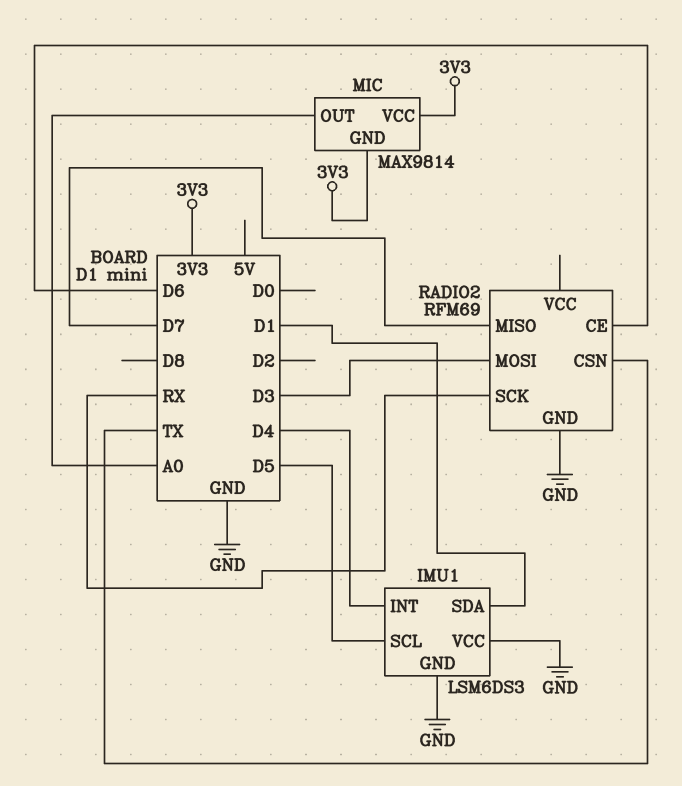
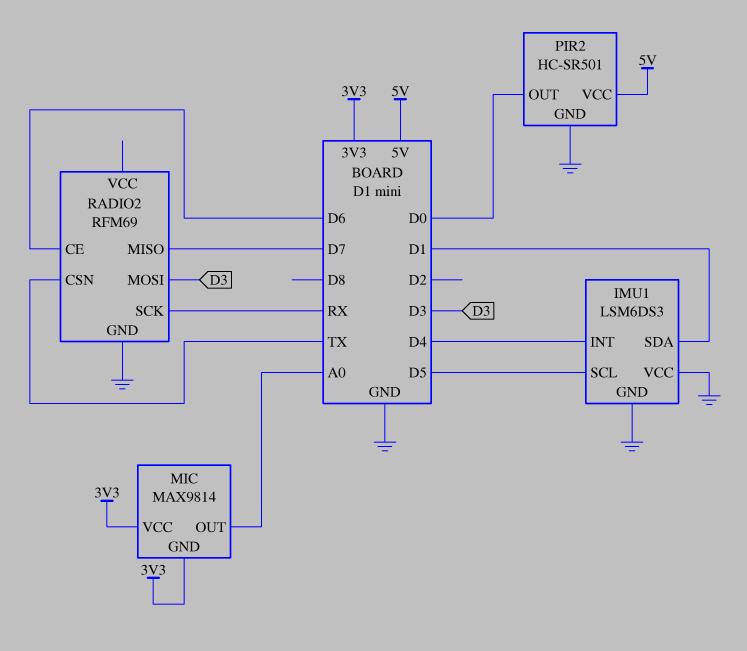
PIR2: none -> HC-SR501
PIR2 pin GND: none -> GND
PIR2 pin OUT: none -> D0
PIR2 pin VCC: none -> 5V

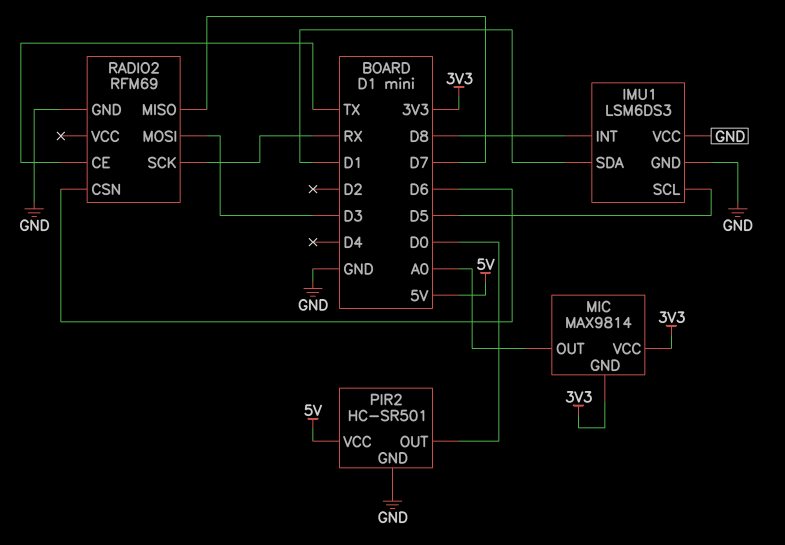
IMU1 pin INT: D4 -> D8
RADIO2 pin CE: D6 -> TX
RADIO2 pin CSN: TX -> D6

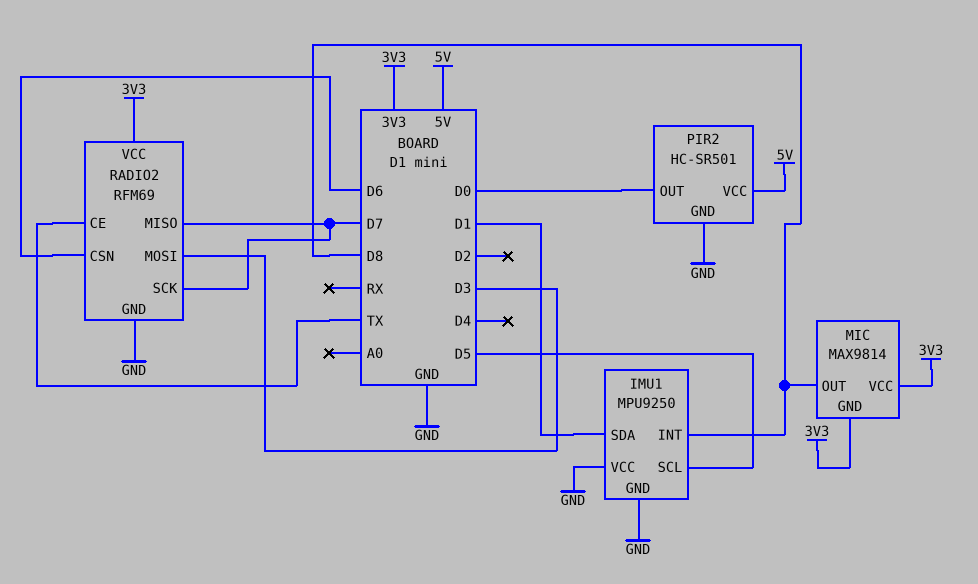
IMU1: LSM6DS3 -> MPU9250
MIC pin OUT: A0 -> D8
RADIO2 pin SCK: RX -> D7
RADIO2 pin VCC: none -> 3V3

